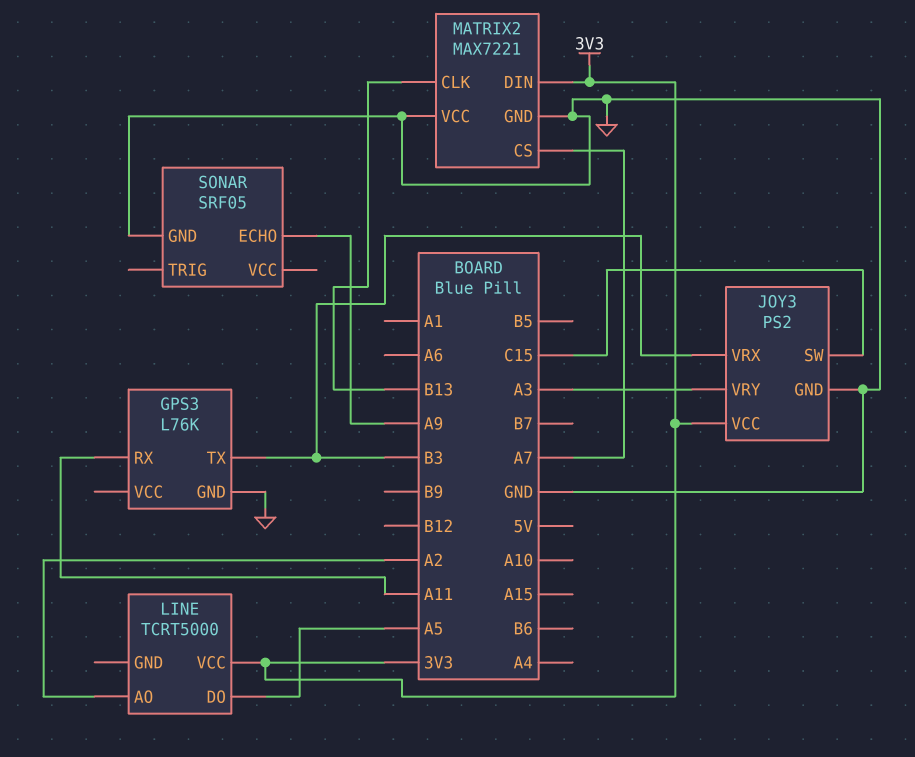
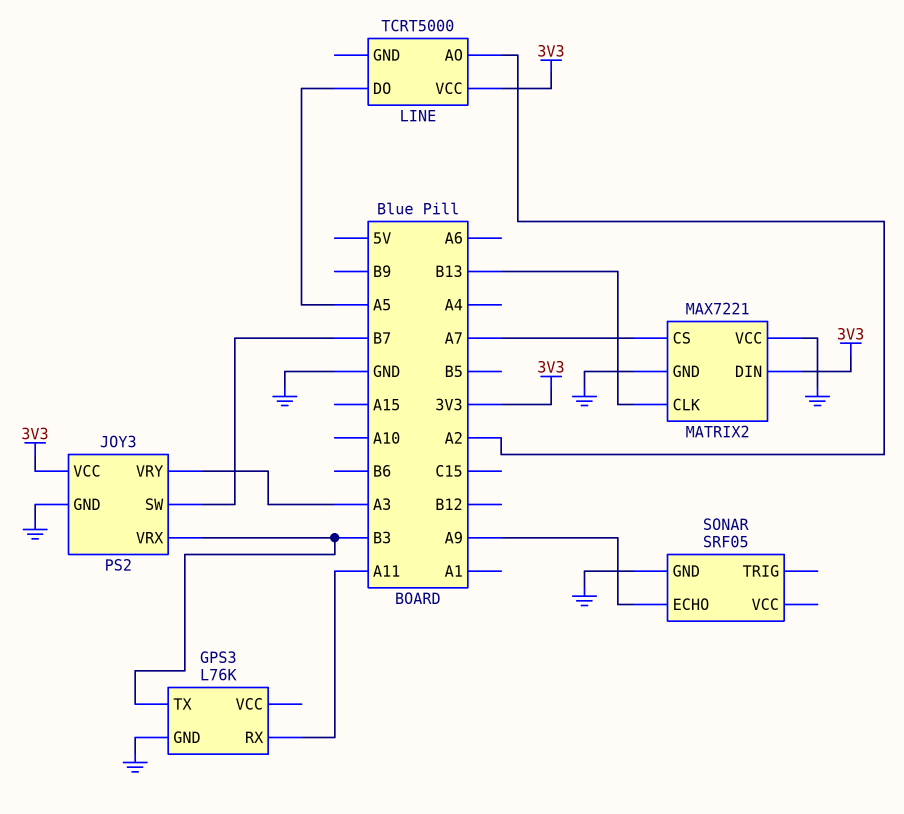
JOY3 pin SW: C15 -> B7

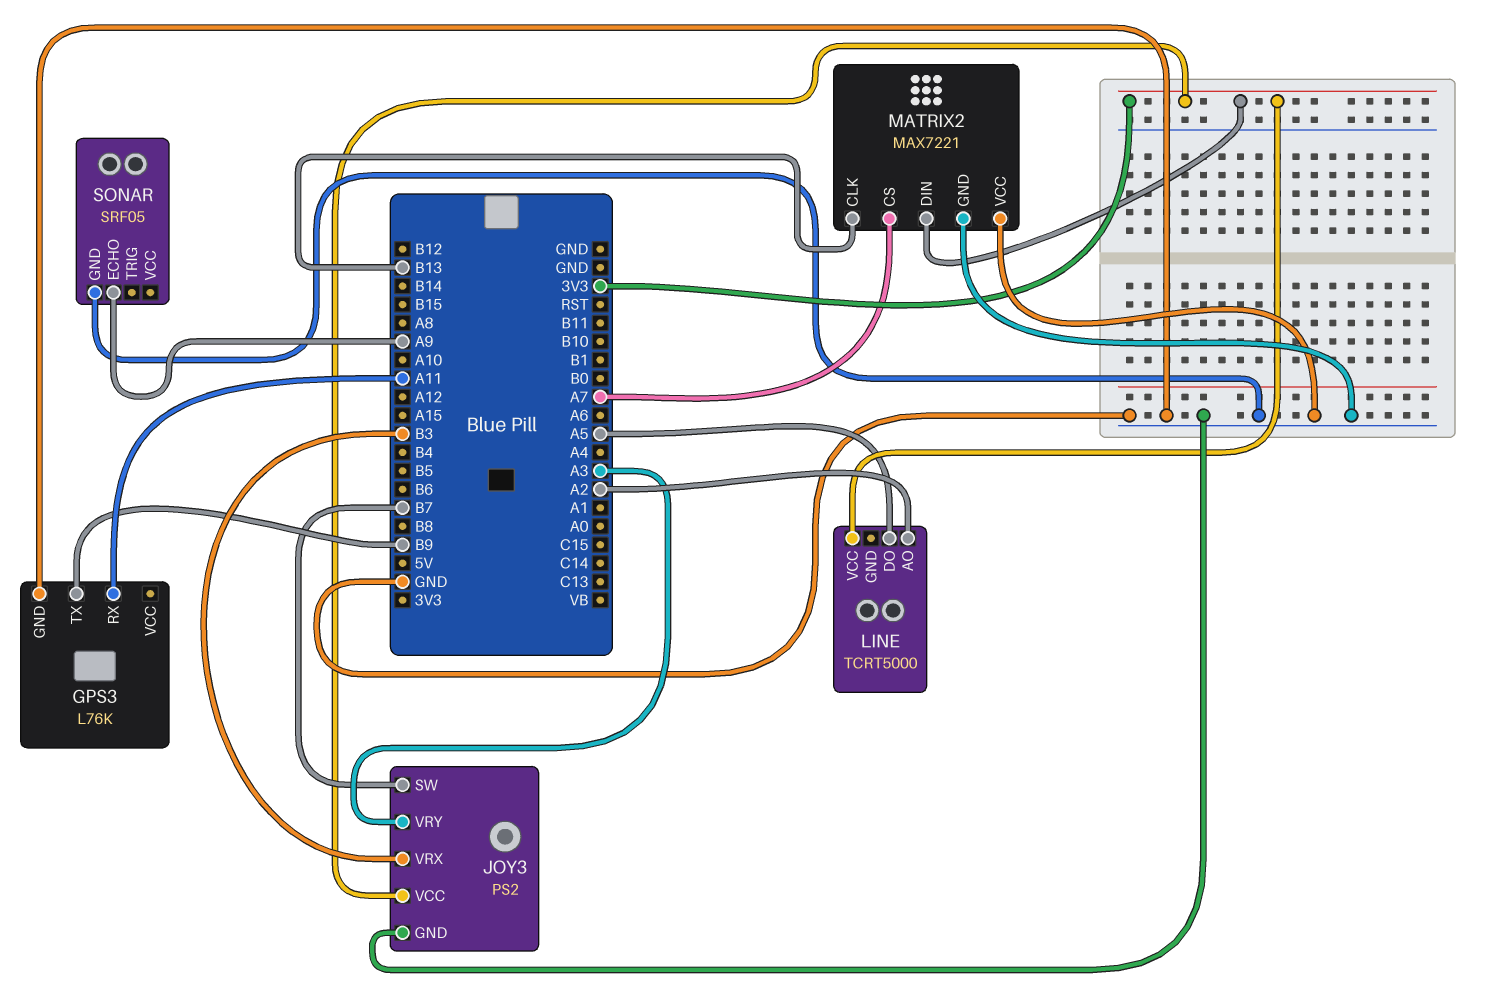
GPS3 pin TX: B3 -> B9

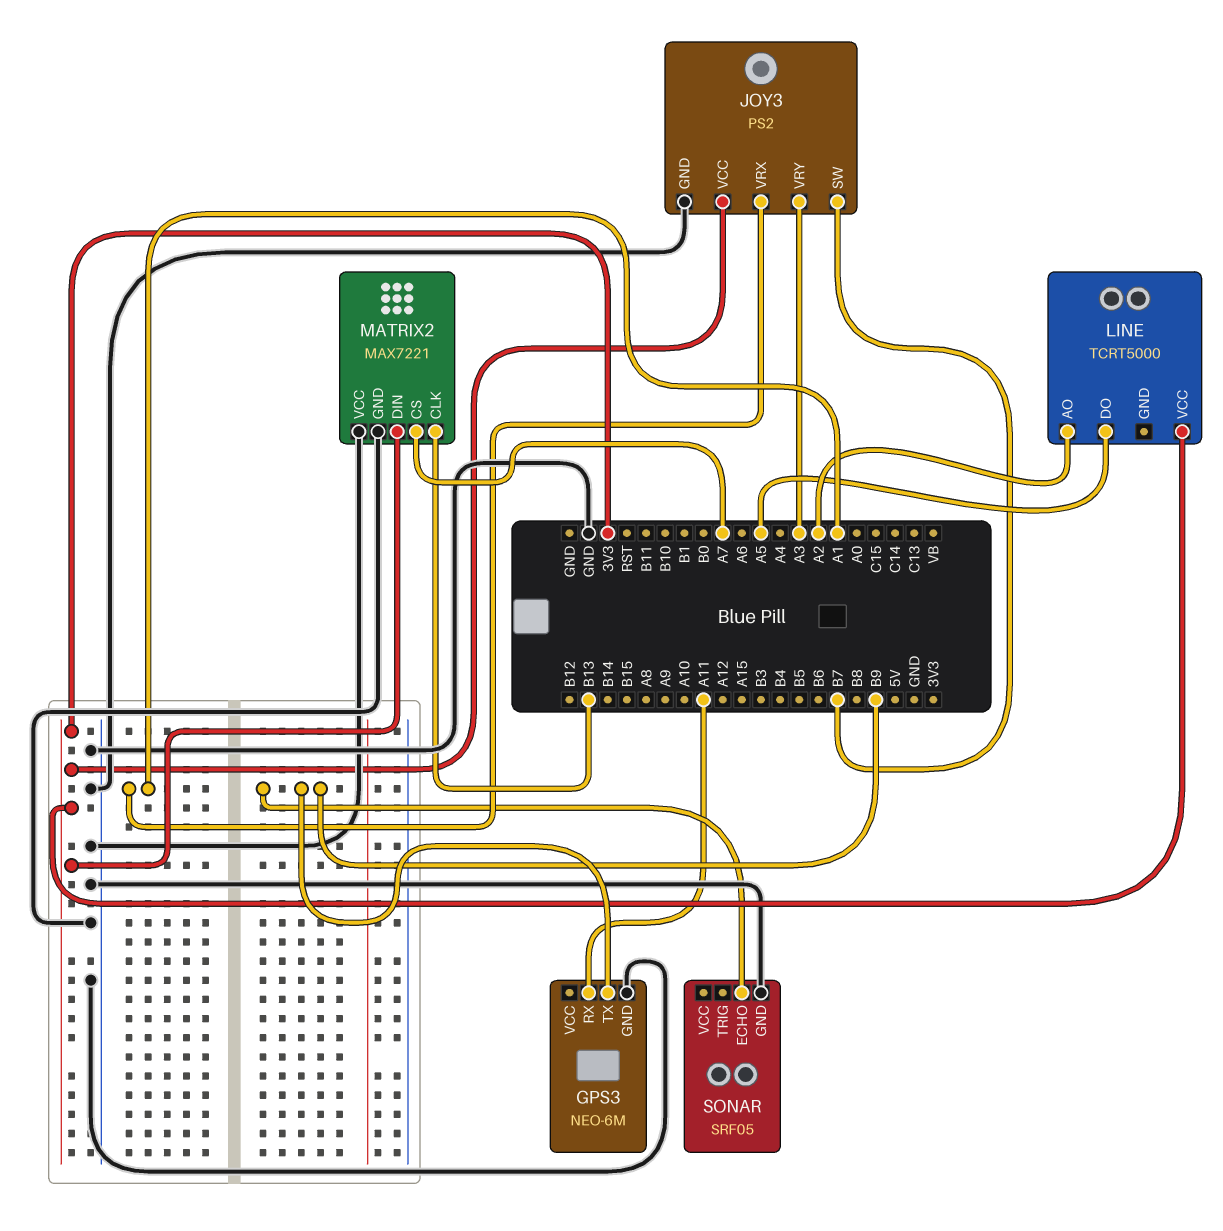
GPS3: L76K -> NEO-6M
JOY3 pin VRX: B3 -> A1
SONAR pin ECHO: A9 -> B9

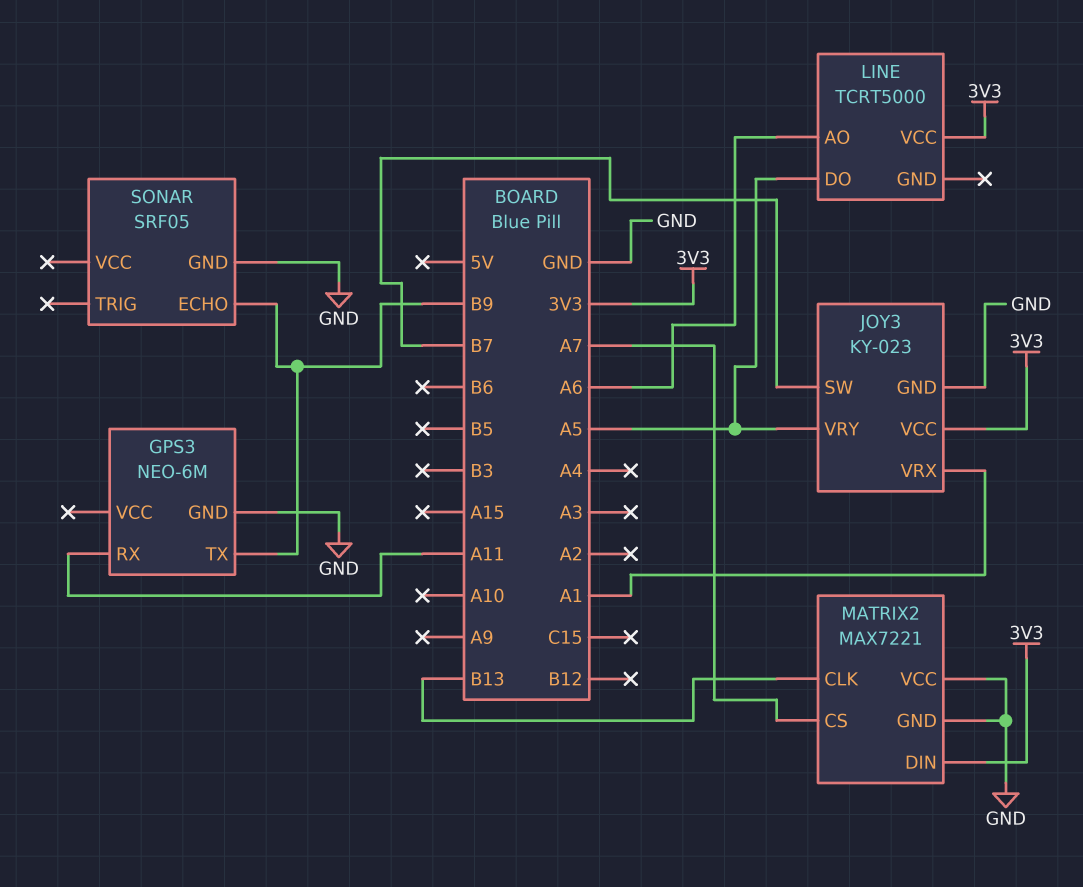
JOY3: PS2 -> KY-023
JOY3 pin VRY: A3 -> A5
LINE pin AO: A2 -> A6

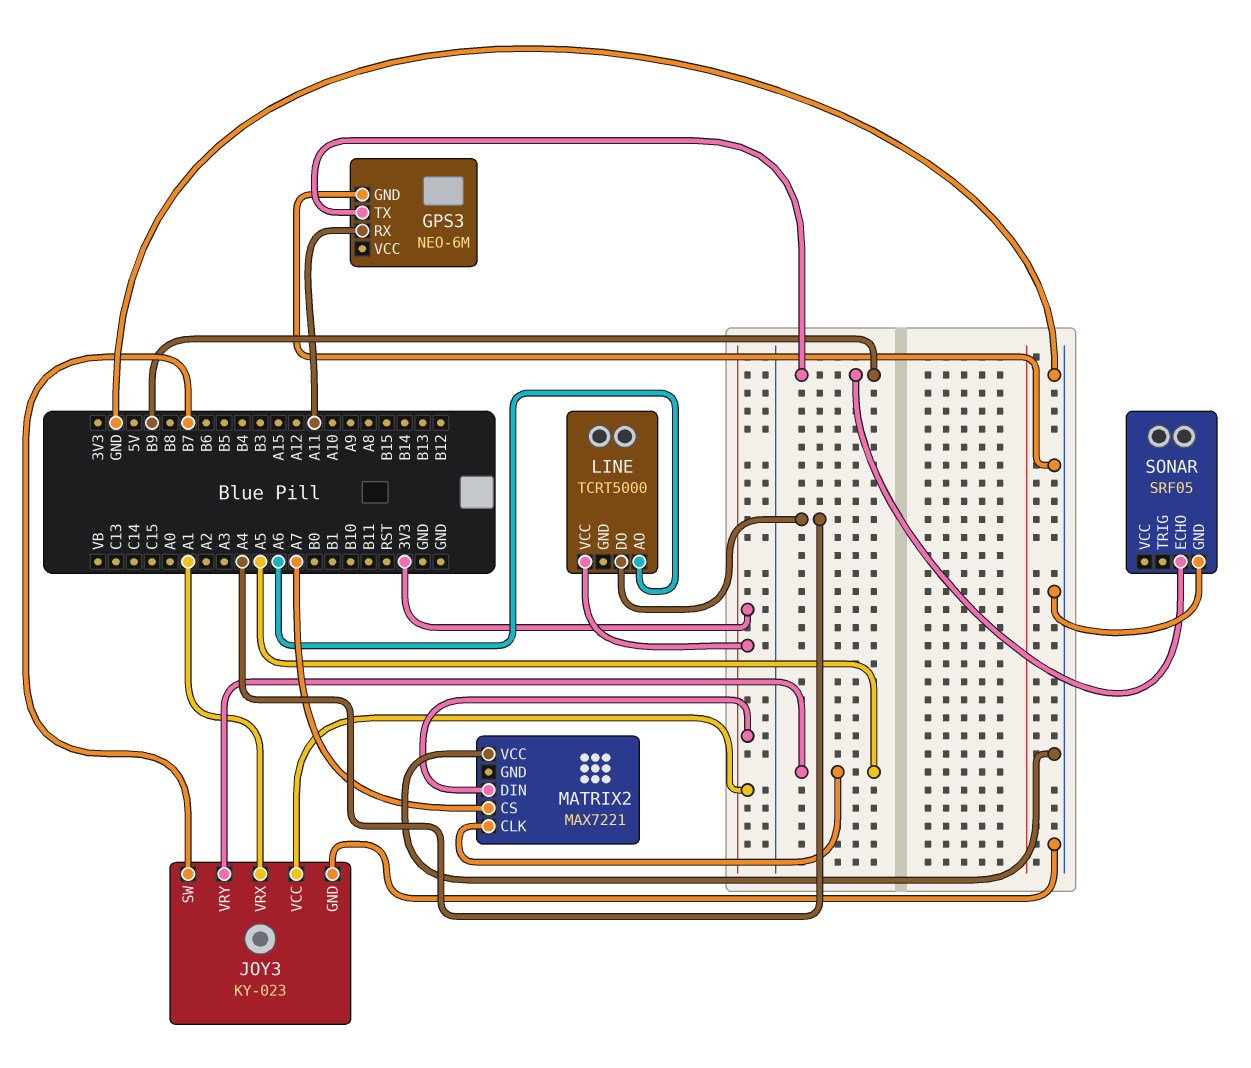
LINE pin DO: A5 -> A4
MATRIX2 pin CLK: B13 -> A5
MATRIX2 pin GND: GND -> none

